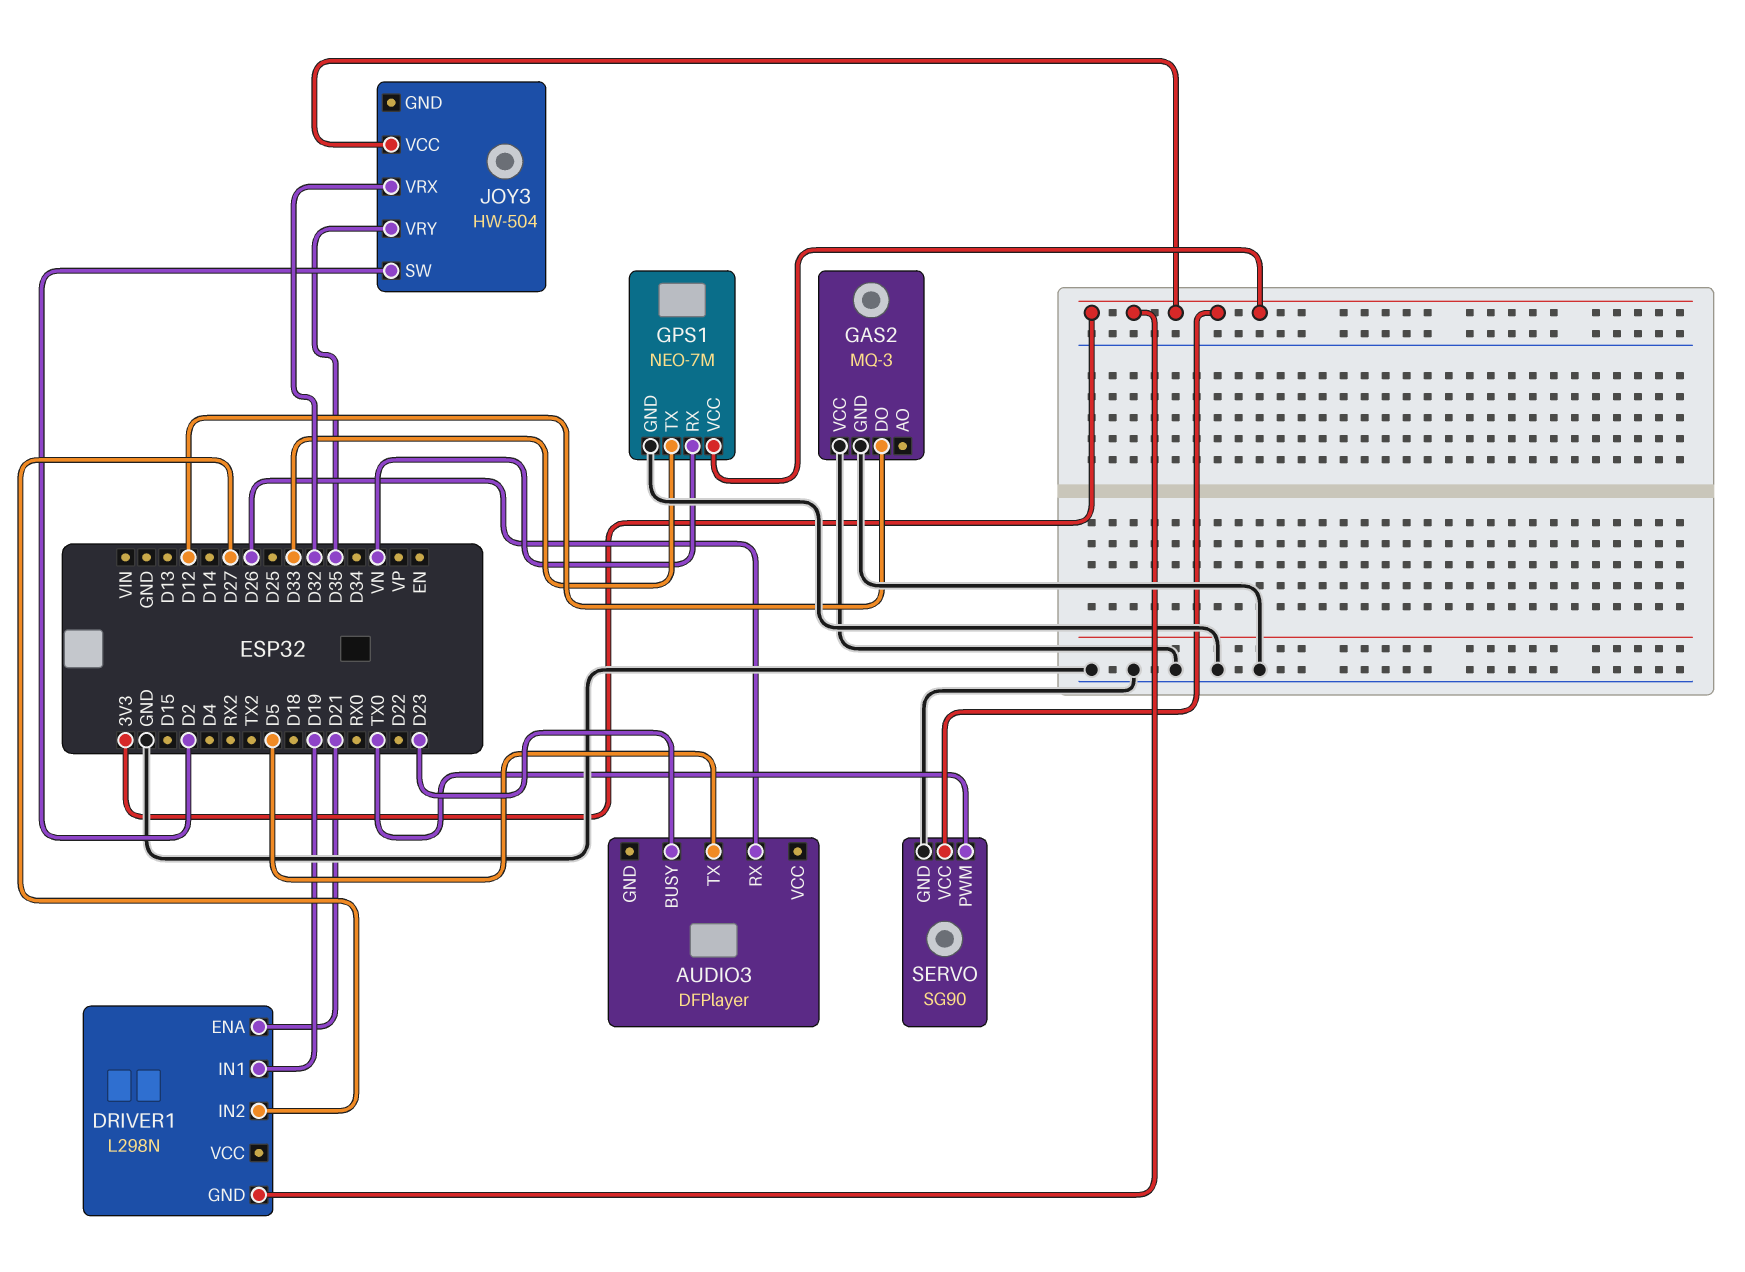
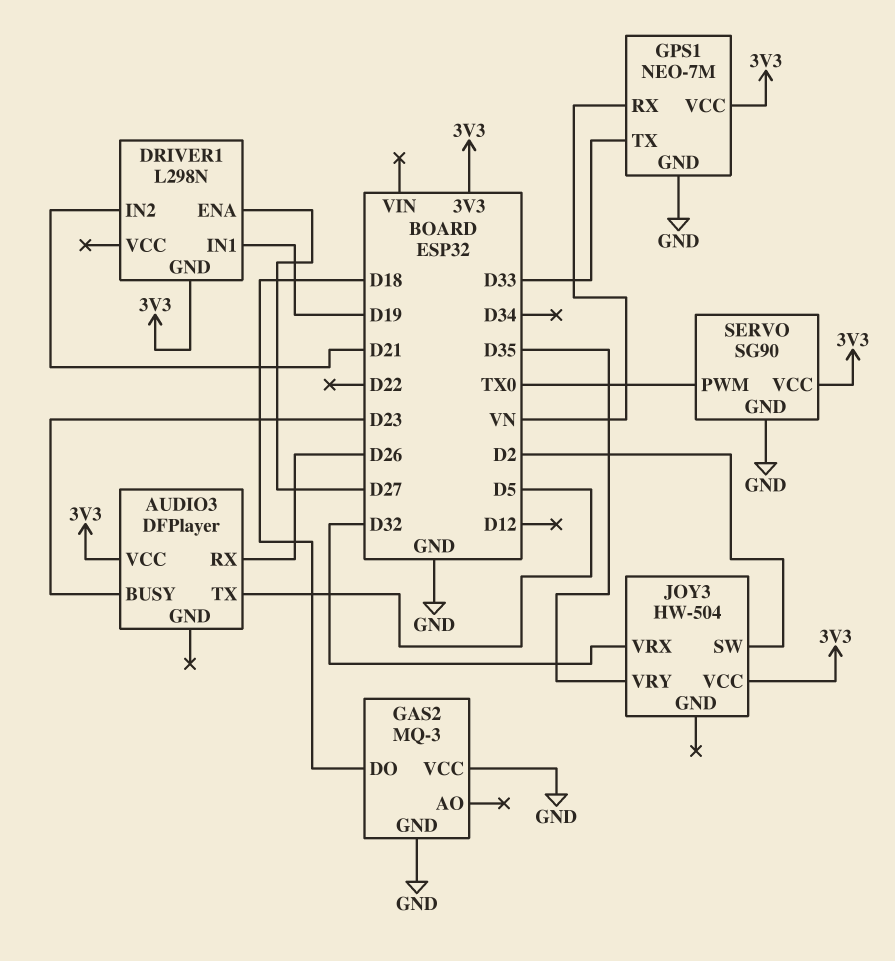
AUDIO3 pin VCC: none -> 3V3
DRIVER1 pin ENA: D21 -> D27
DRIVER1 pin IN2: D27 -> D21
GAS2 pin DO: D12 -> D18

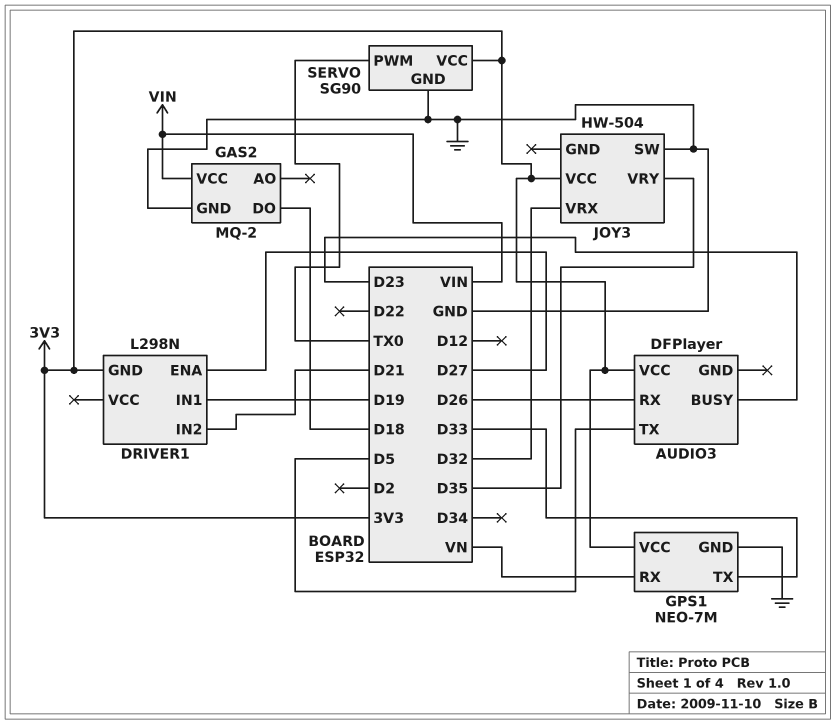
GAS2: MQ-3 -> MQ-2
GAS2 pin VCC: GND -> VIN
JOY3 pin SW: D2 -> GND

